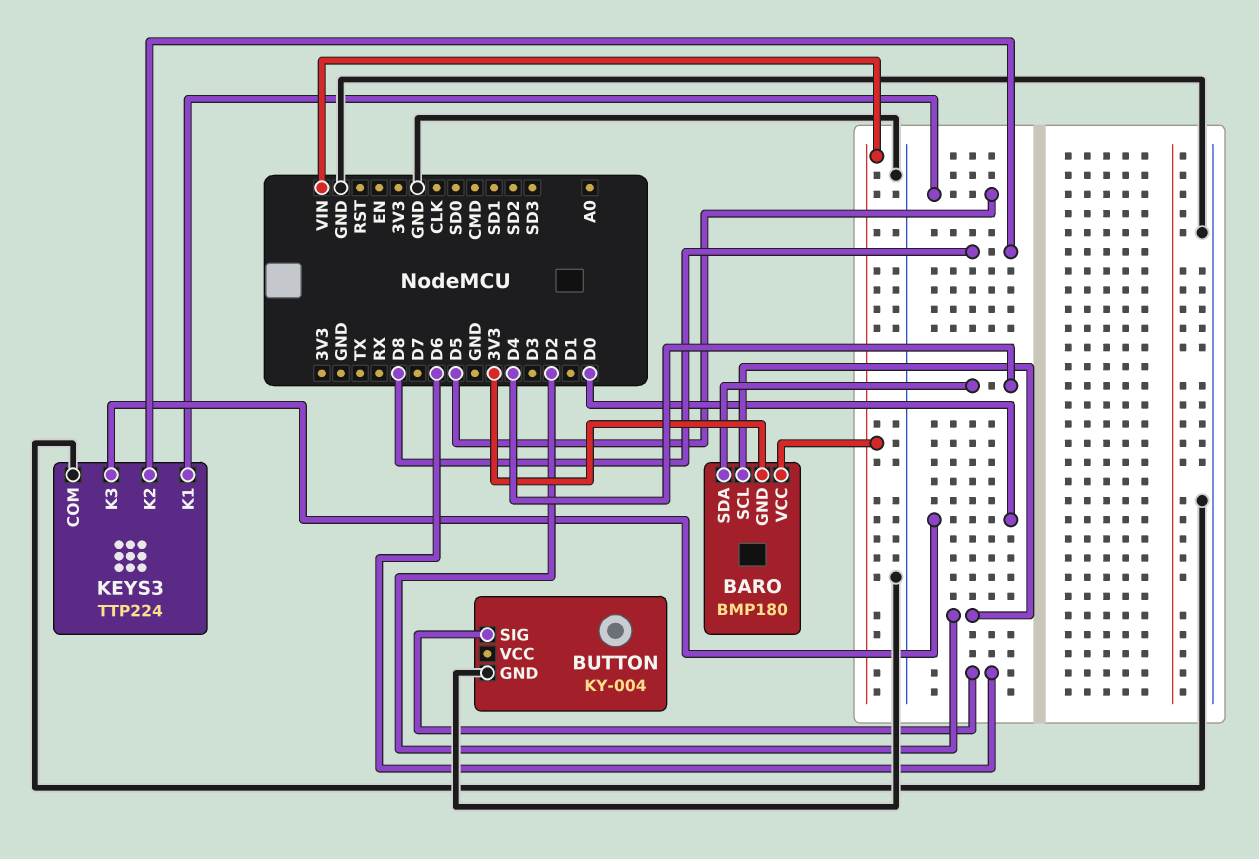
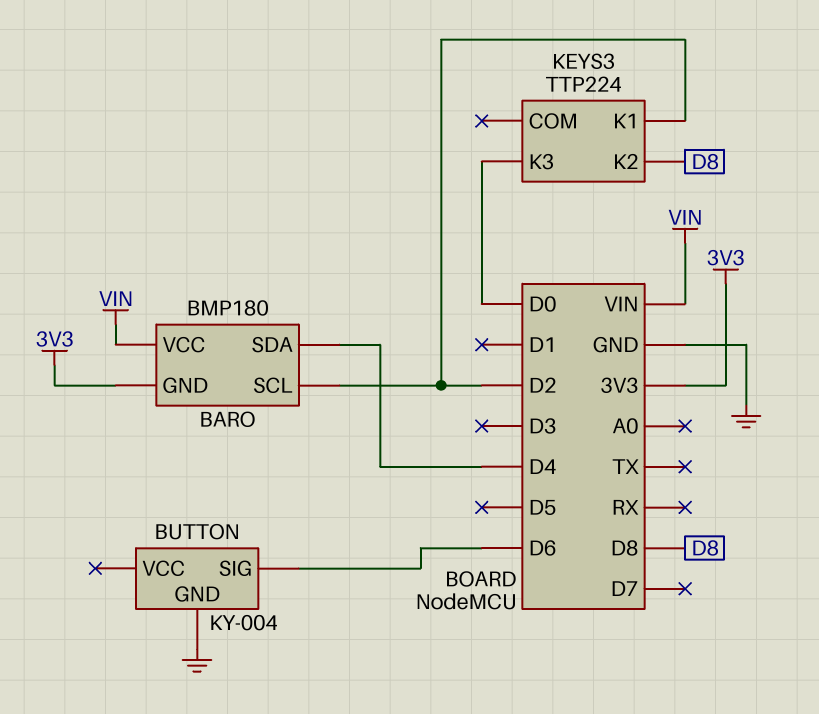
KEYS3 pin COM: GND -> none
KEYS3 pin K1: D5 -> D2

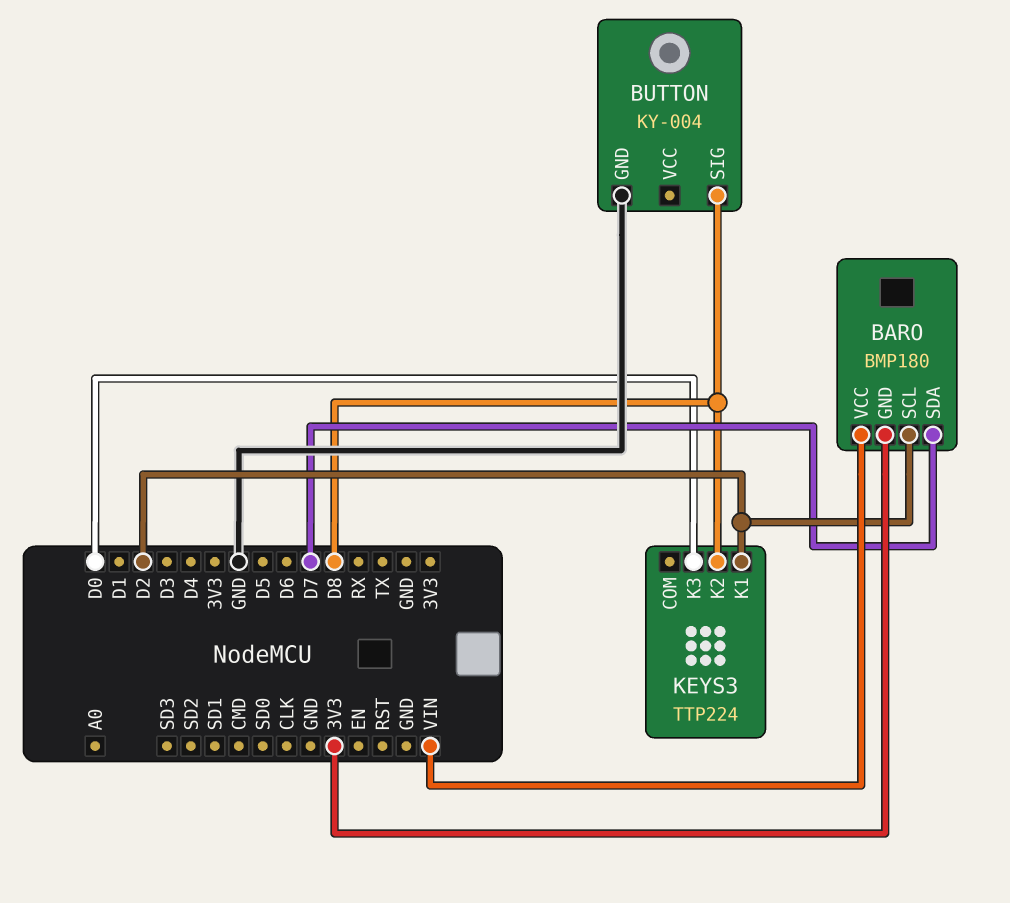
BARO pin SDA: D4 -> D7
BUTTON pin SIG: D6 -> D8

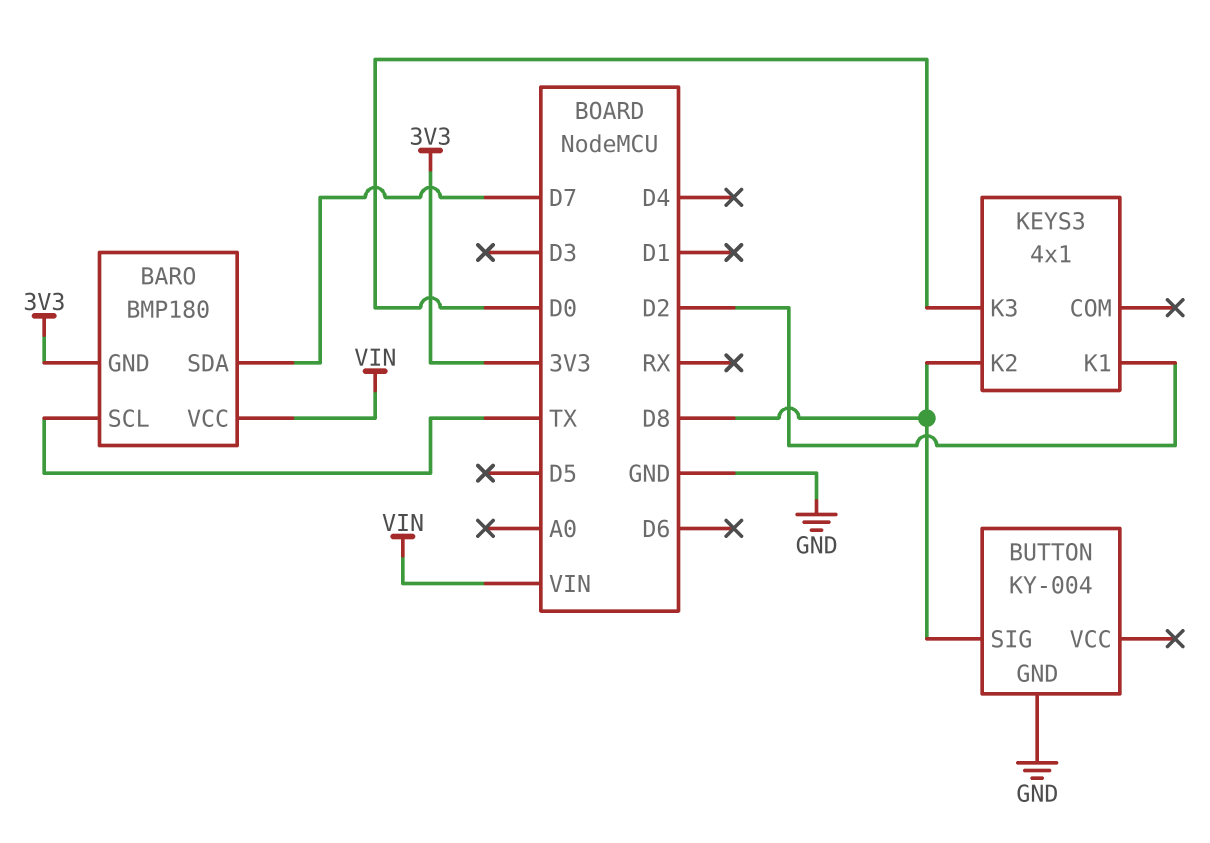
BARO pin SCL: D2 -> TX
KEYS3: TTP224 -> 4x1

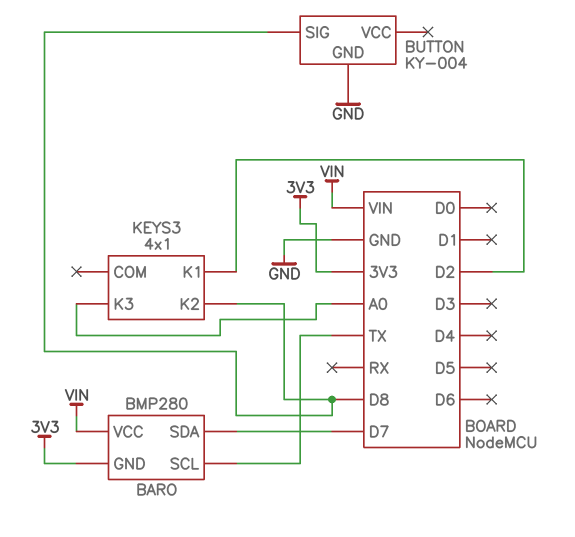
BARO: BMP180 -> BMP280
KEYS3 pin K3: D0 -> A0

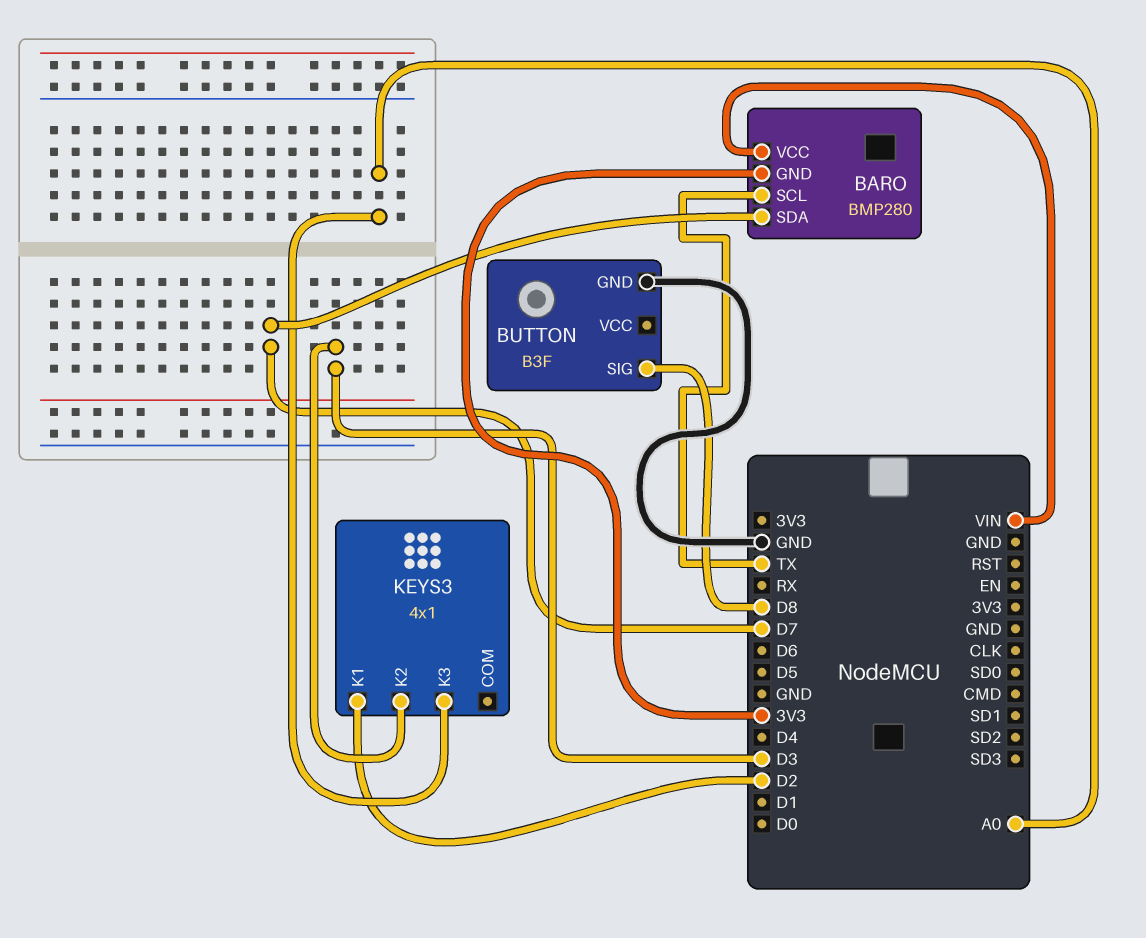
BUTTON: KY-004 -> B3F
KEYS3 pin K2: D8 -> D3

